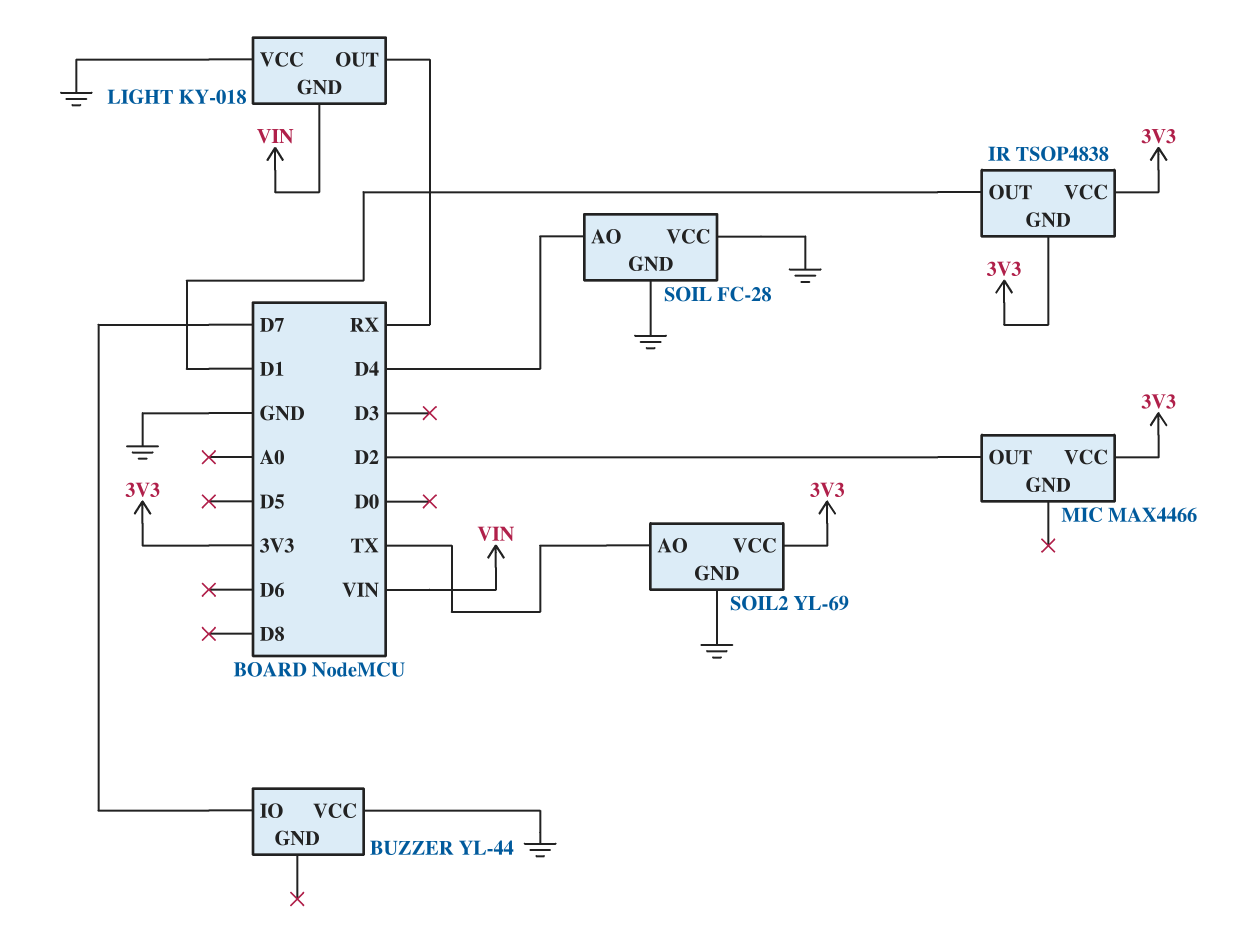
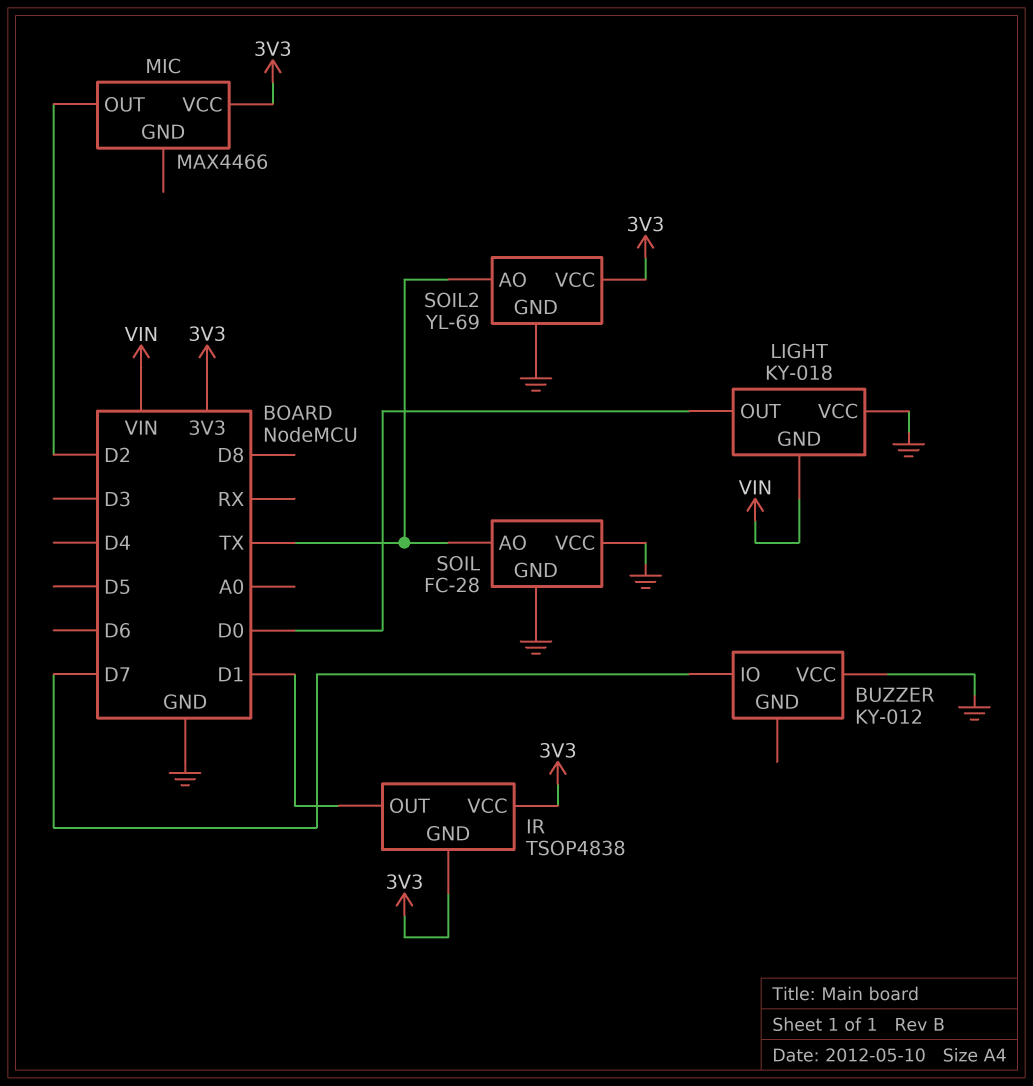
BUZZER: YL-44 -> KY-012
LIGHT pin OUT: RX -> D0
SOIL pin AO: D4 -> TX

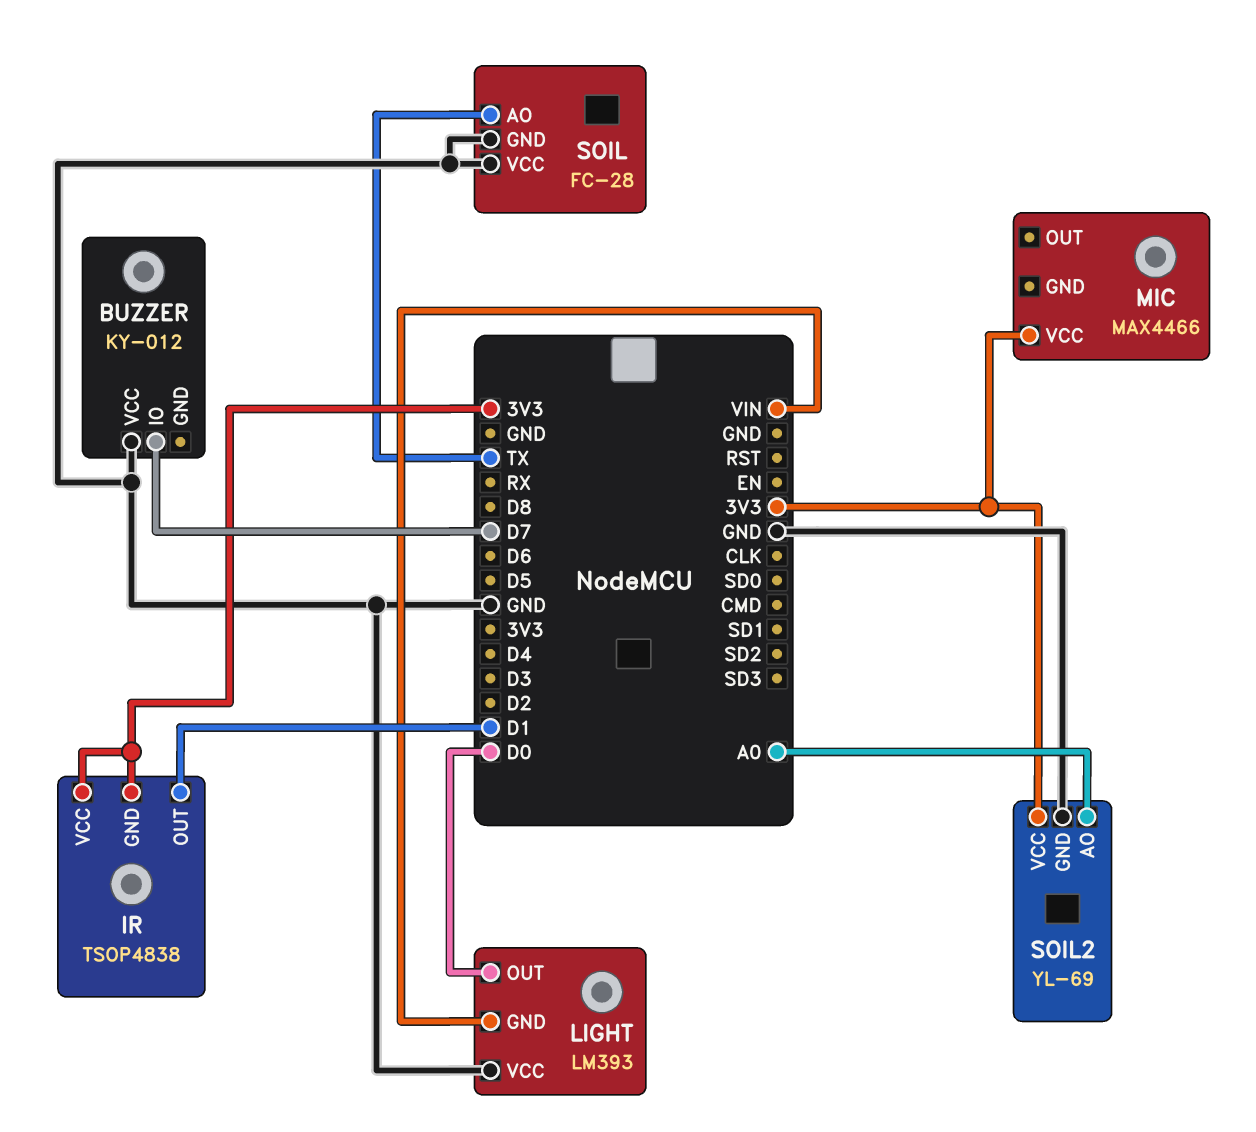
LIGHT: KY-018 -> LM393
MIC pin OUT: D2 -> none
SOIL2 pin AO: TX -> A0

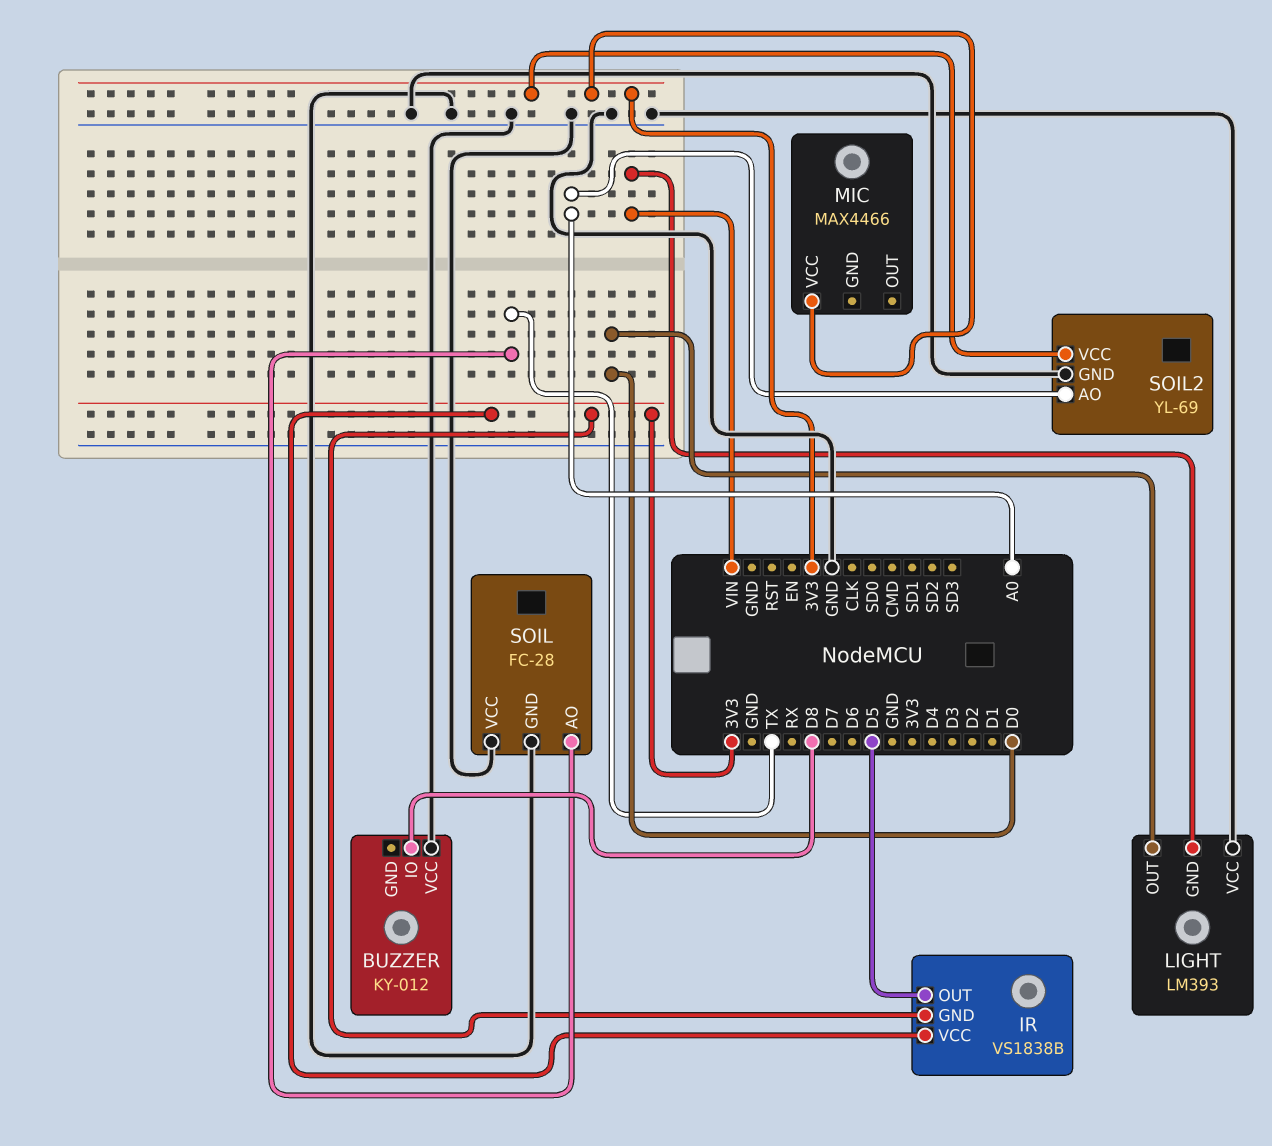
BUZZER pin IO: D7 -> D8
IR: TSOP4838 -> VS1838B
IR pin OUT: D1 -> D5

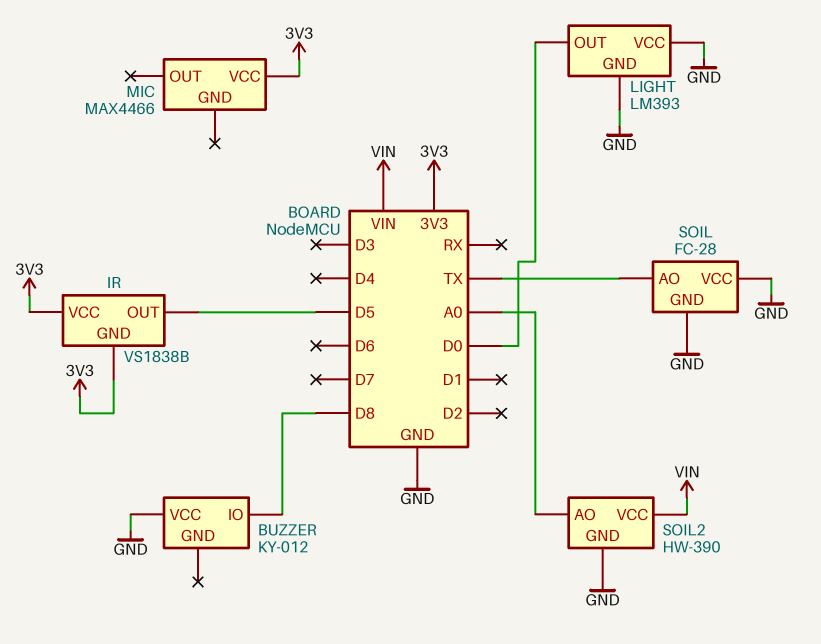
LIGHT pin GND: VIN -> GND
SOIL2: YL-69 -> HW-390
SOIL2 pin VCC: 3V3 -> VIN

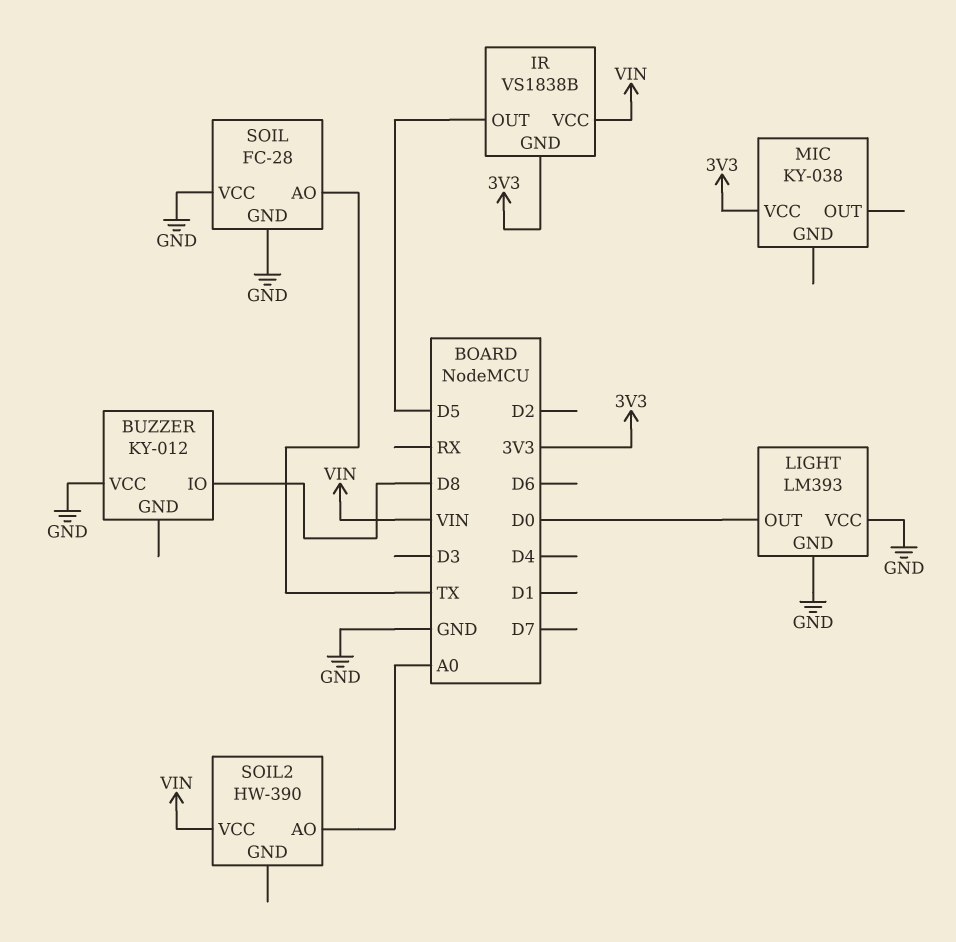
IR pin VCC: 3V3 -> VIN
MIC: MAX4466 -> KY-038
SOIL2 pin GND: GND -> none

